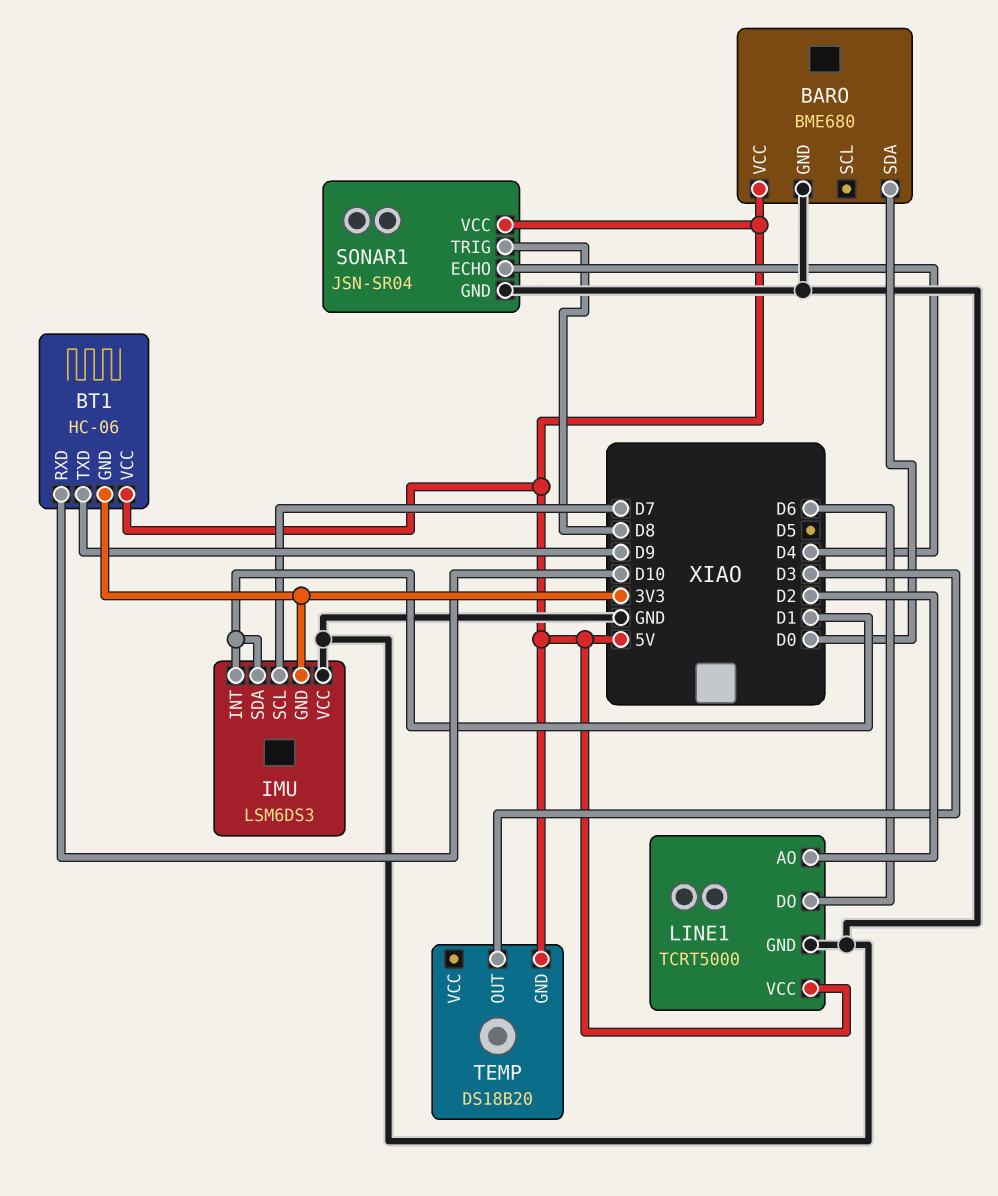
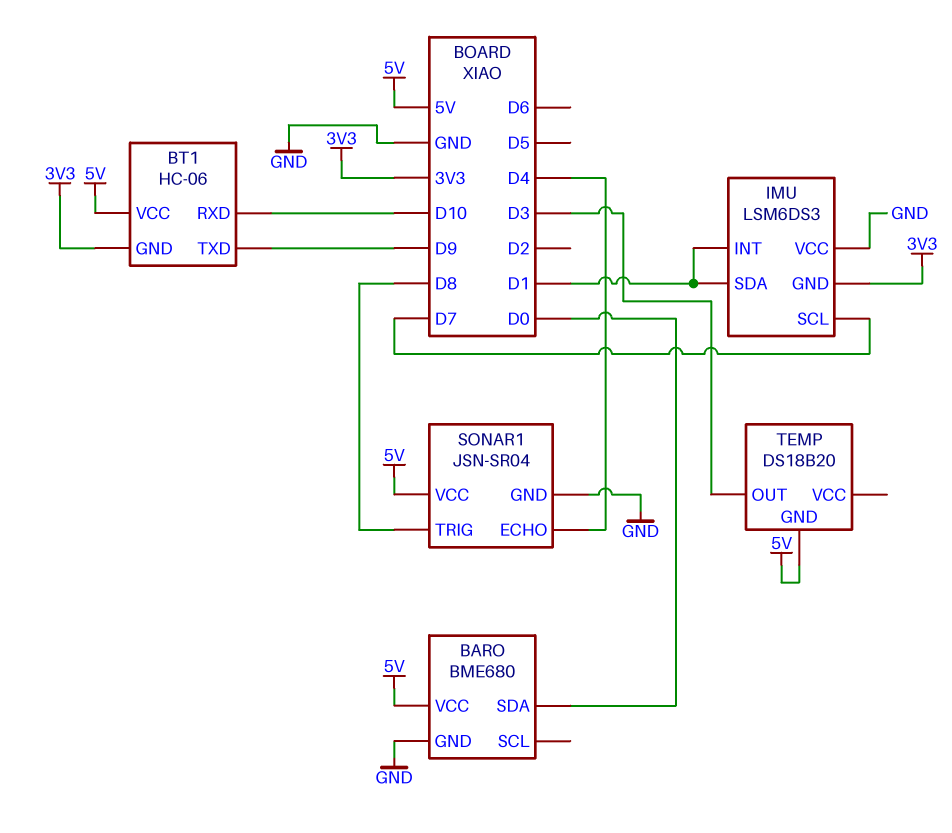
LINE1: TCRT5000 -> none
LINE1 pin AO: D2 -> none
LINE1 pin DO: D6 -> none
LINE1 pin GND: GND -> none
LINE1 pin VCC: 5V -> none

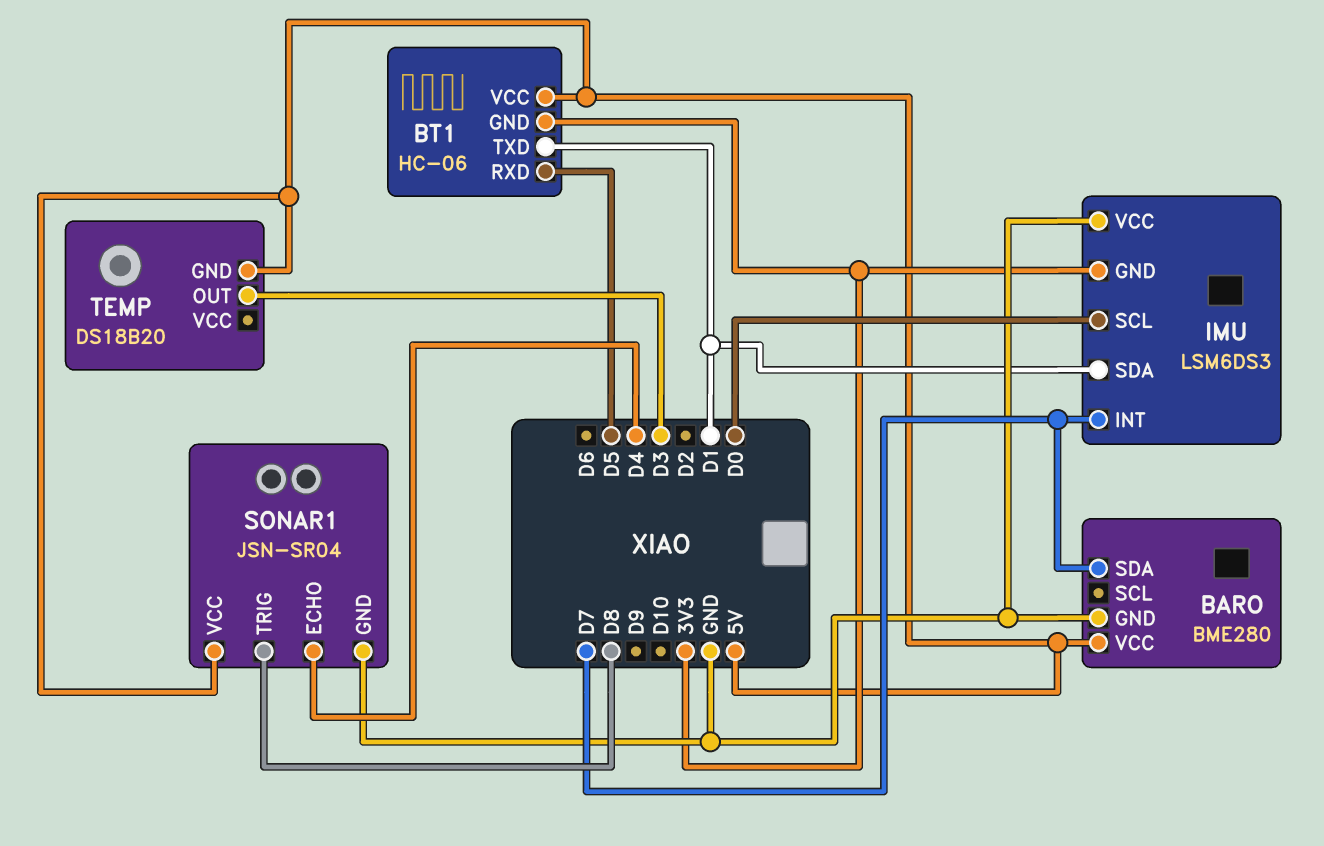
BARO: BME680 -> BME280
BARO pin SDA: D0 -> D7
BT1 pin RXD: D10 -> D5
BT1 pin TXD: D9 -> D1
IMU pin INT: D1 -> D7
IMU pin SCL: D7 -> D0

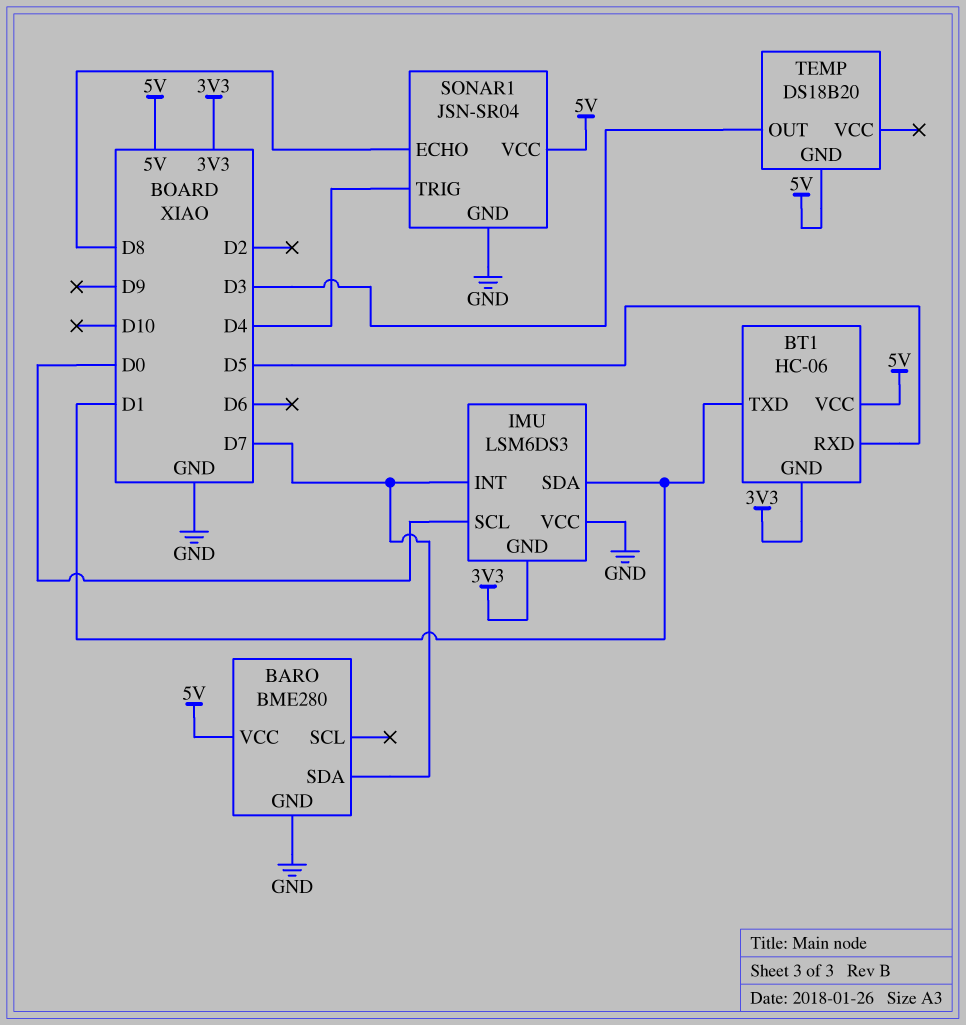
SONAR1 pin ECHO: D4 -> D8
SONAR1 pin TRIG: D8 -> D4

